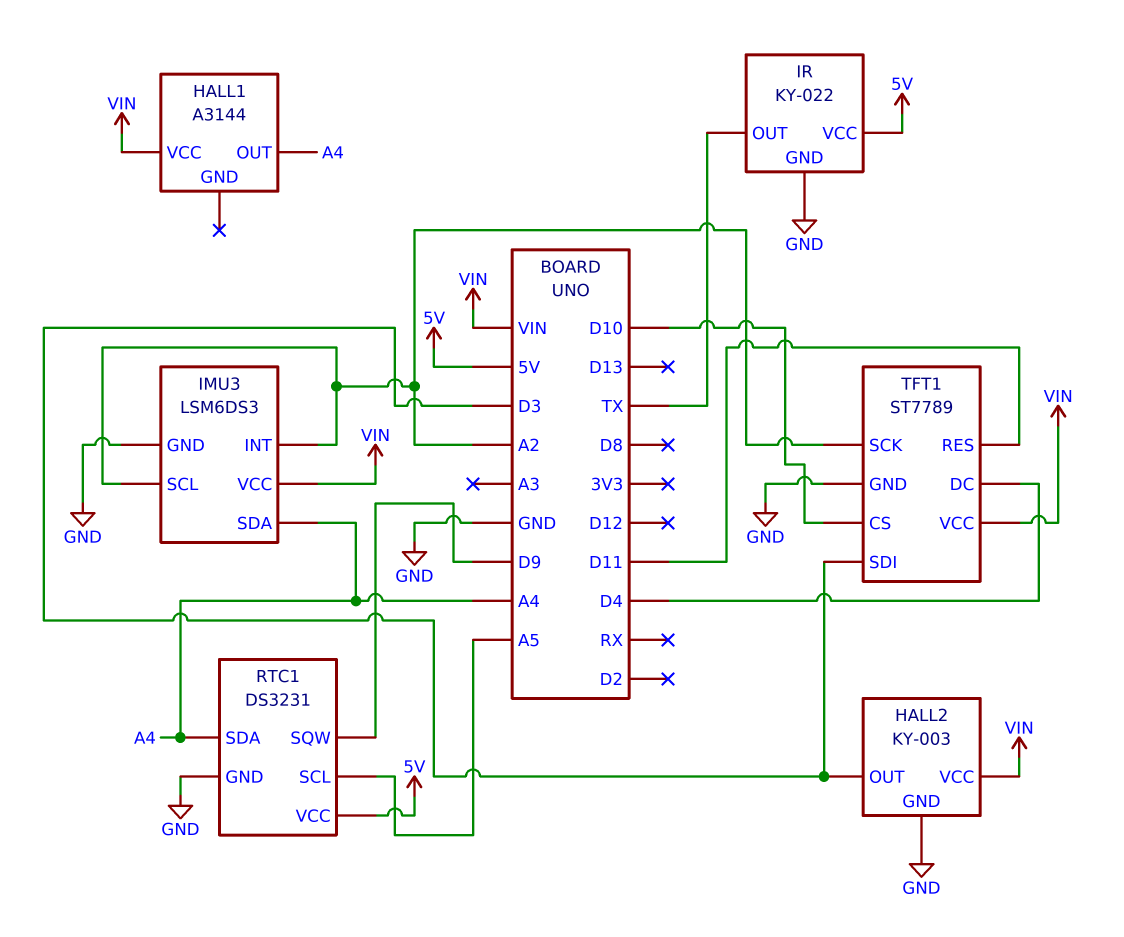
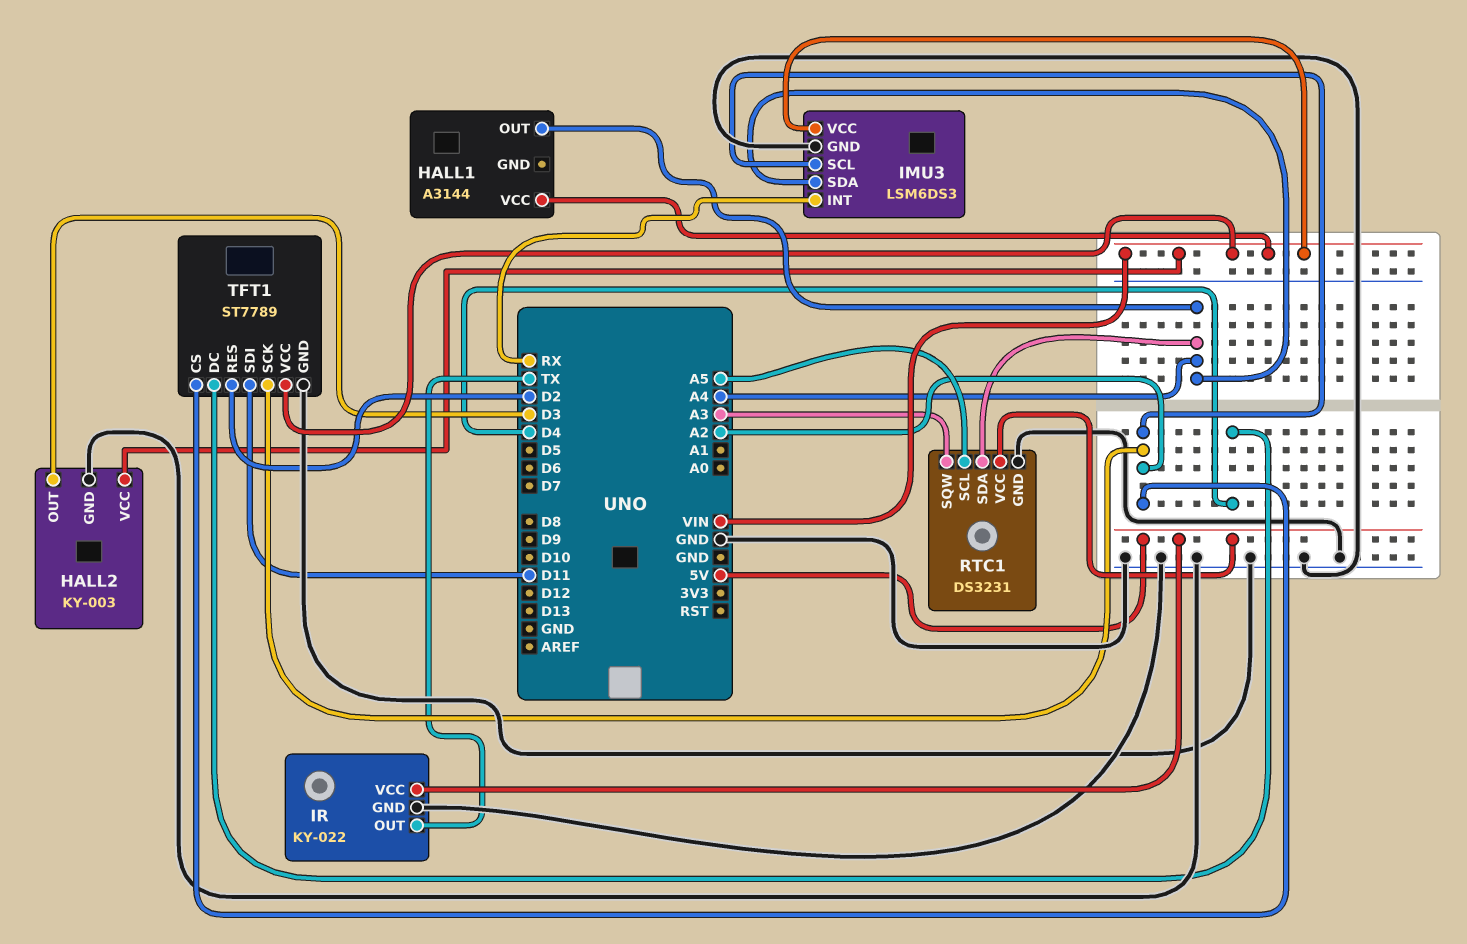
IMU3 pin INT: A2 -> RX
RTC1 pin SQW: D9 -> A3
TFT1 pin CS: D10 -> A2
TFT1 pin RES: D11 -> D2
TFT1 pin SDI: D3 -> D11

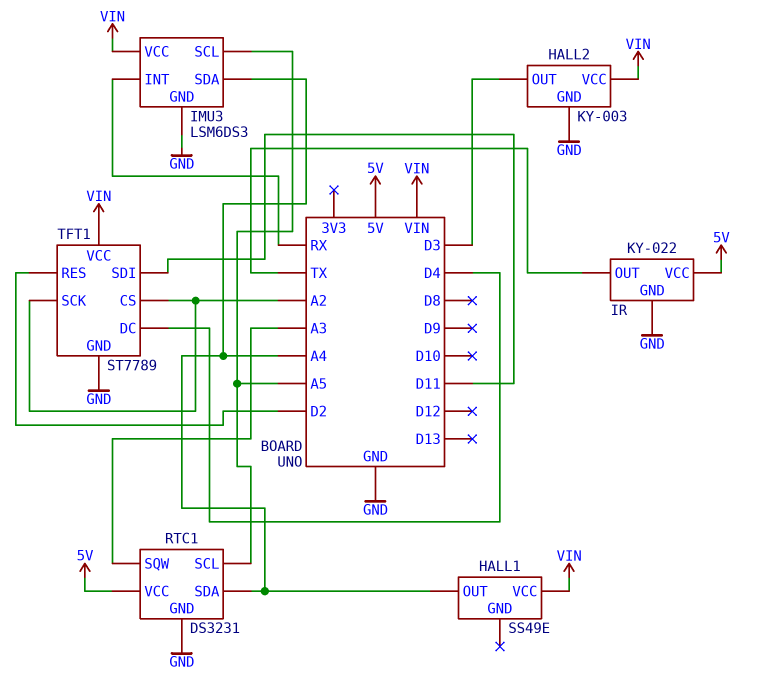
HALL1: A3144 -> SS49E
IMU3 pin SCL: A2 -> A5

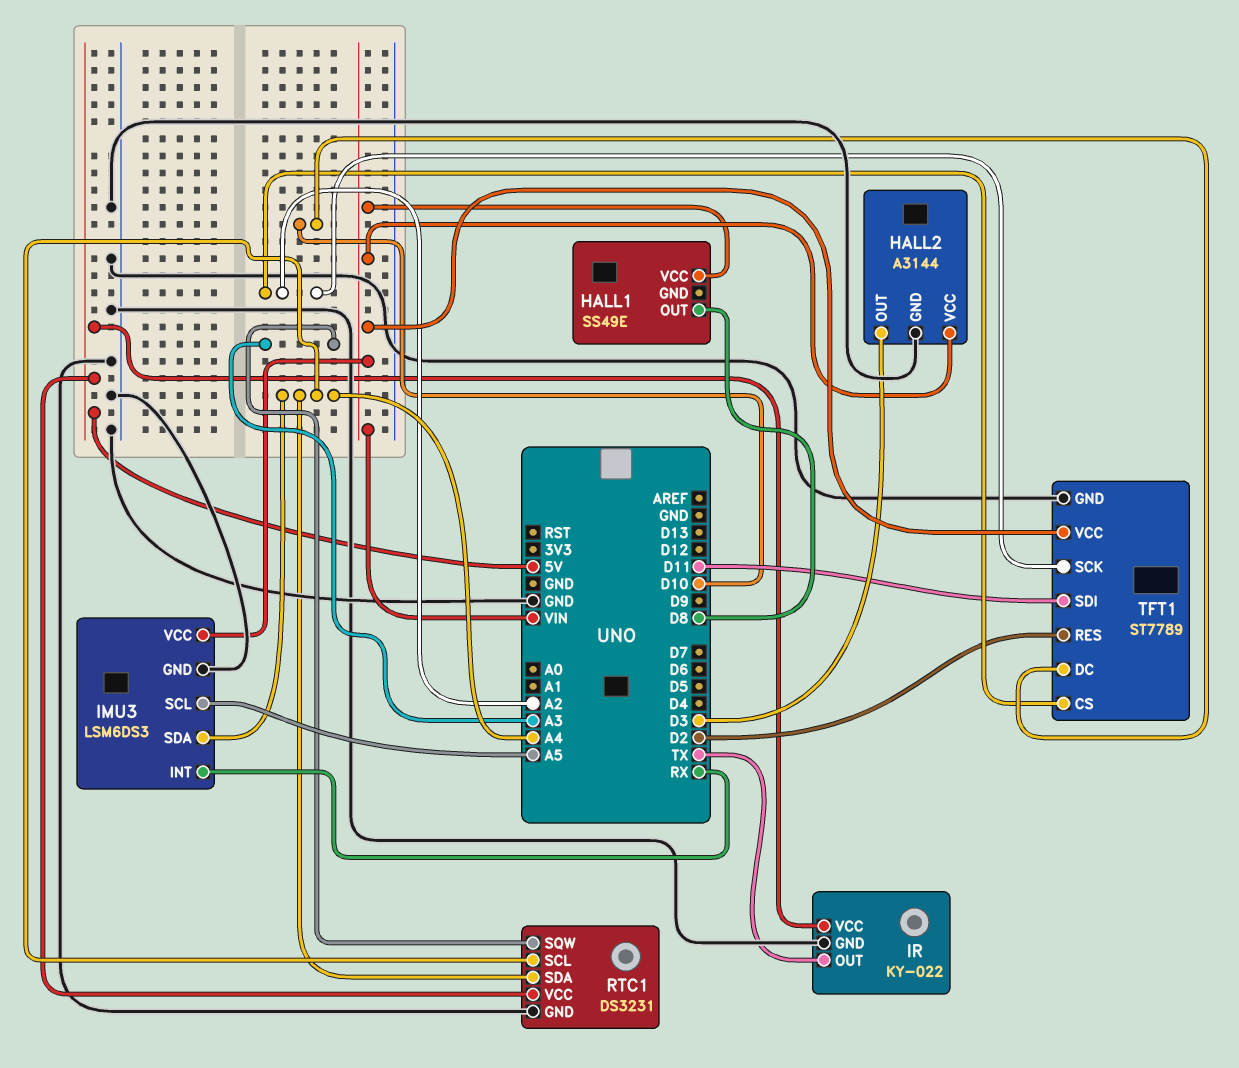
HALL1 pin OUT: A4 -> D8
HALL2: KY-003 -> A3144
RTC1 pin SCL: A5 -> A4
TFT1 pin DC: D4 -> D10

